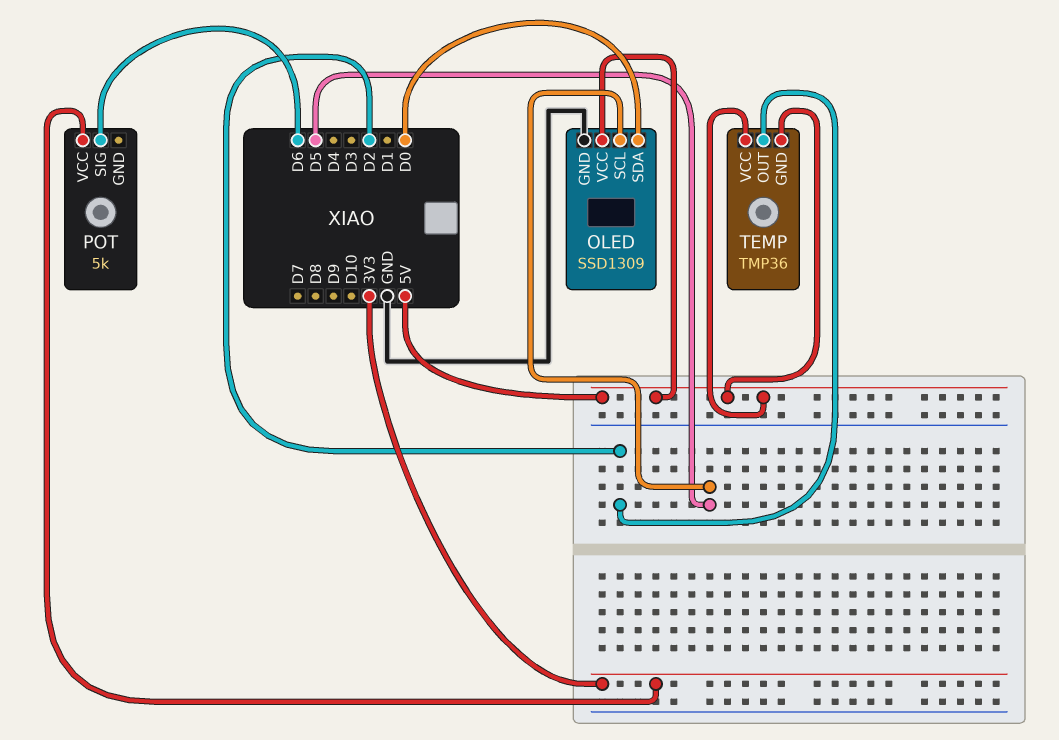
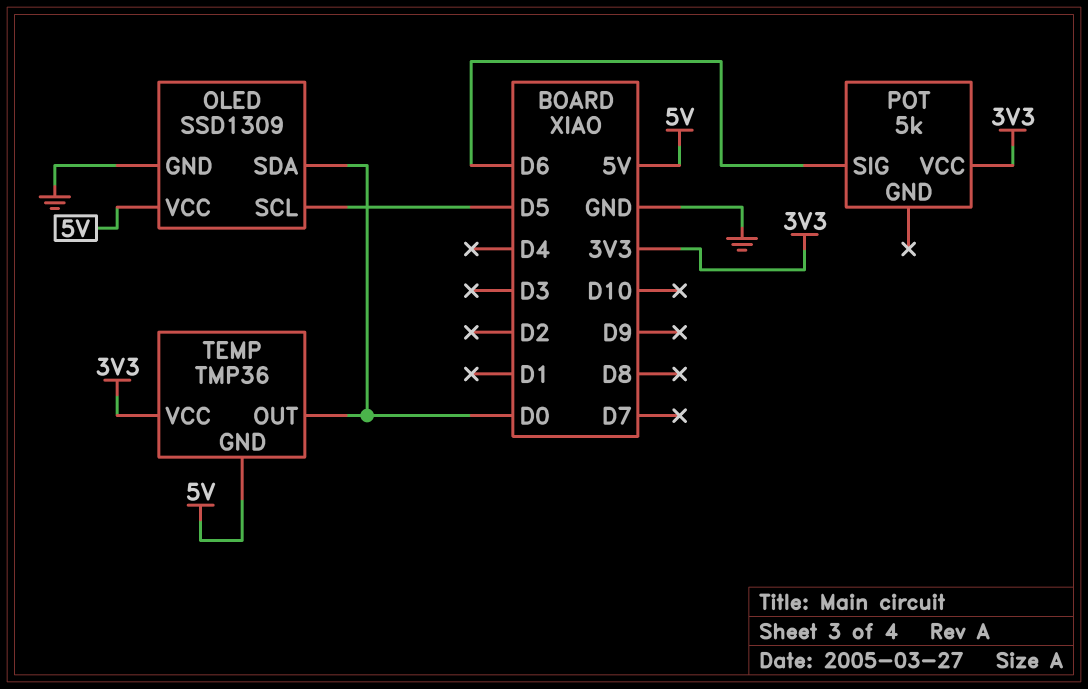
TEMP pin OUT: D2 -> D0
TEMP pin VCC: 5V -> 3V3

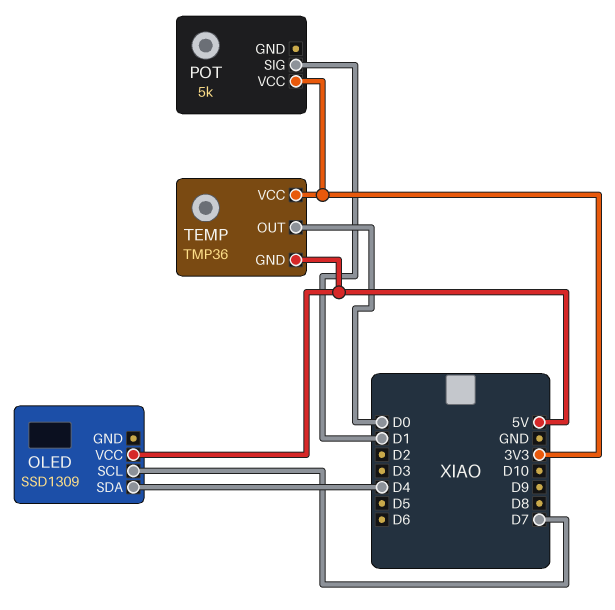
OLED pin GND: GND -> none
OLED pin SCL: D5 -> D7
OLED pin SDA: D0 -> D4
POT pin SIG: D6 -> D1

